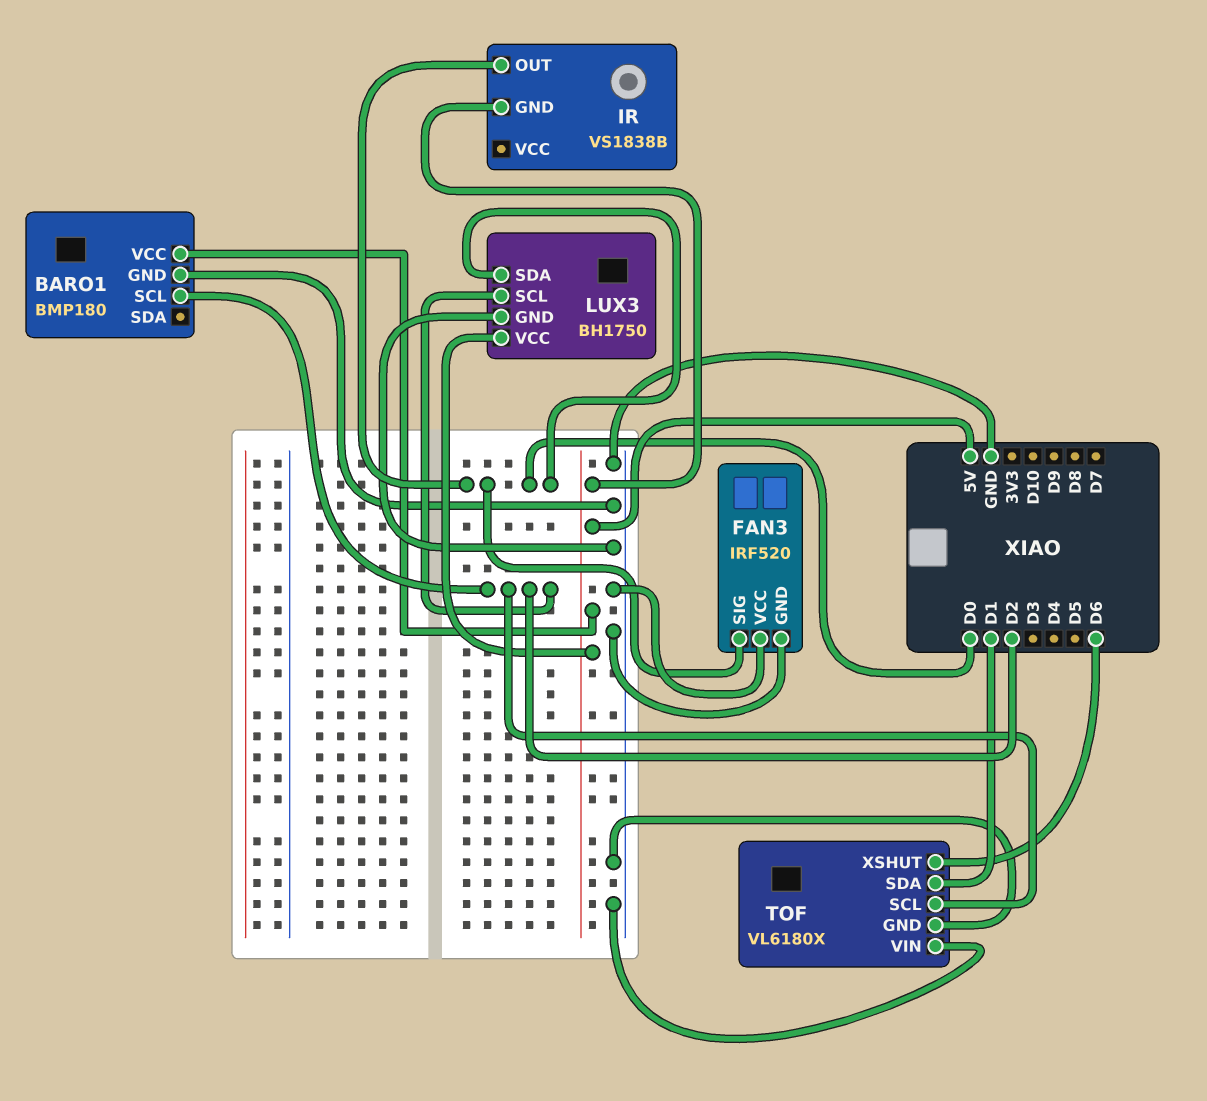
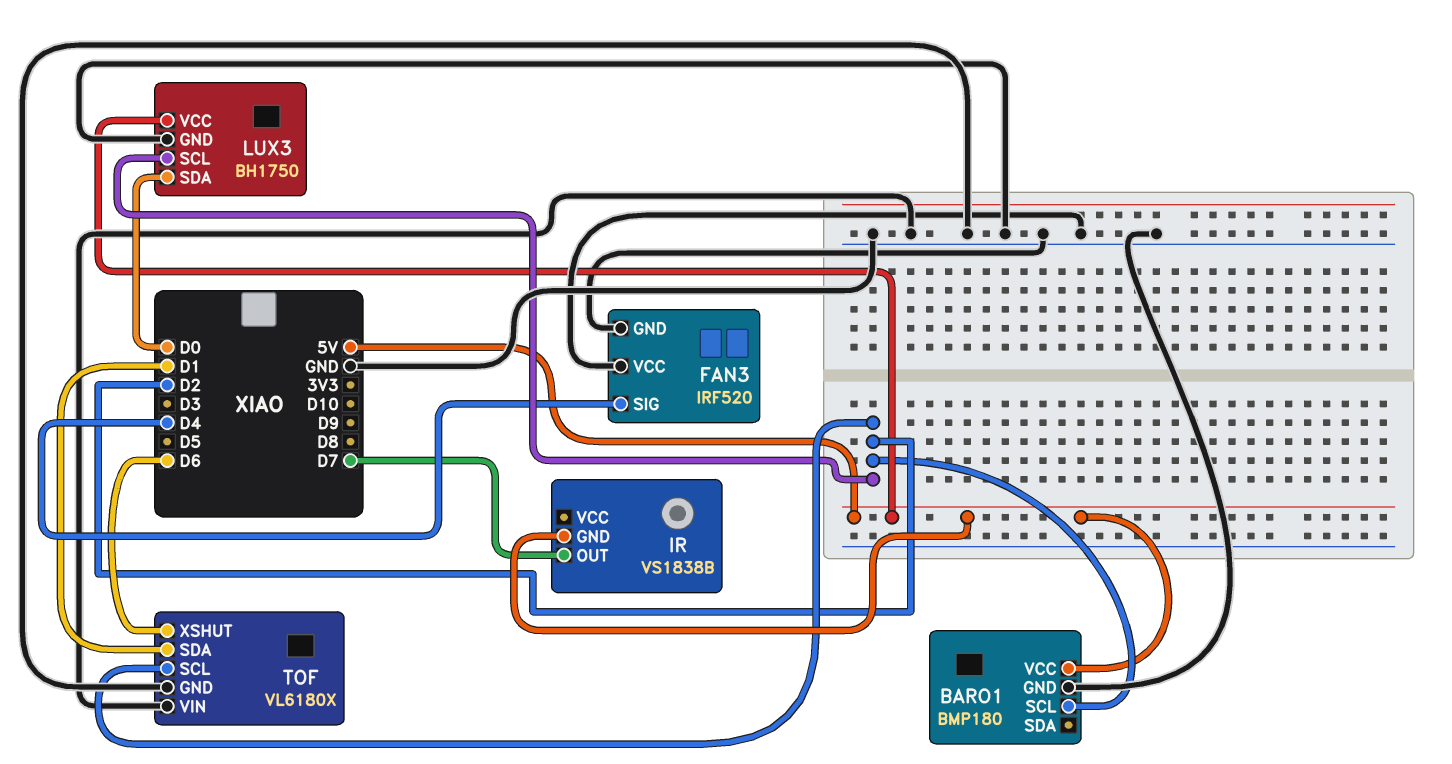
FAN3 pin SIG: D0 -> D4
IR pin OUT: D0 -> D7

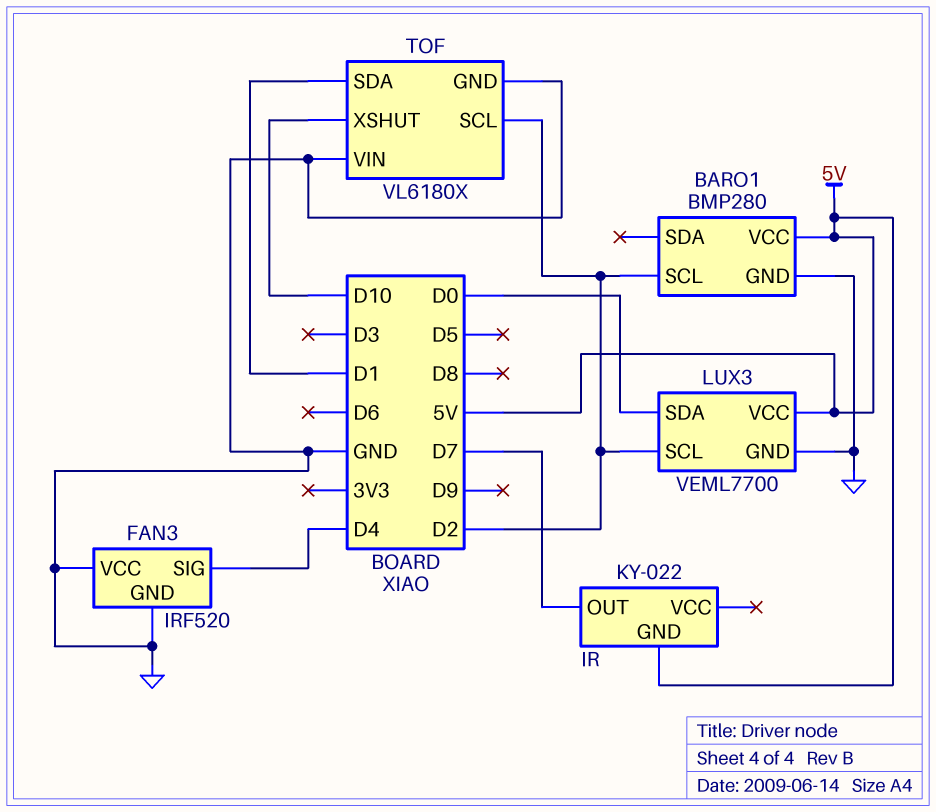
BARO1: BMP180 -> BMP280
IR: VS1838B -> KY-022
LUX3: BH1750 -> VEML7700
TOF pin XSHUT: D6 -> D10

